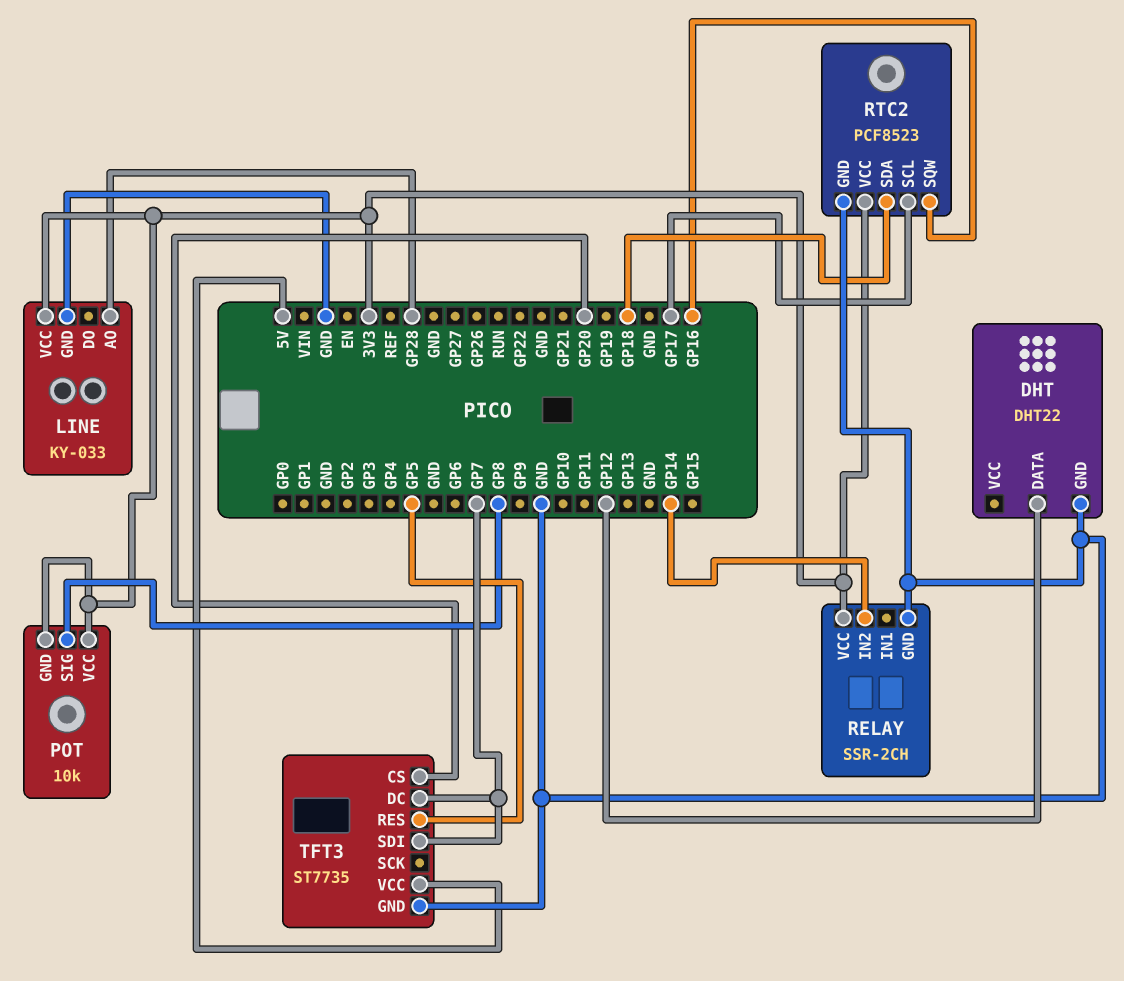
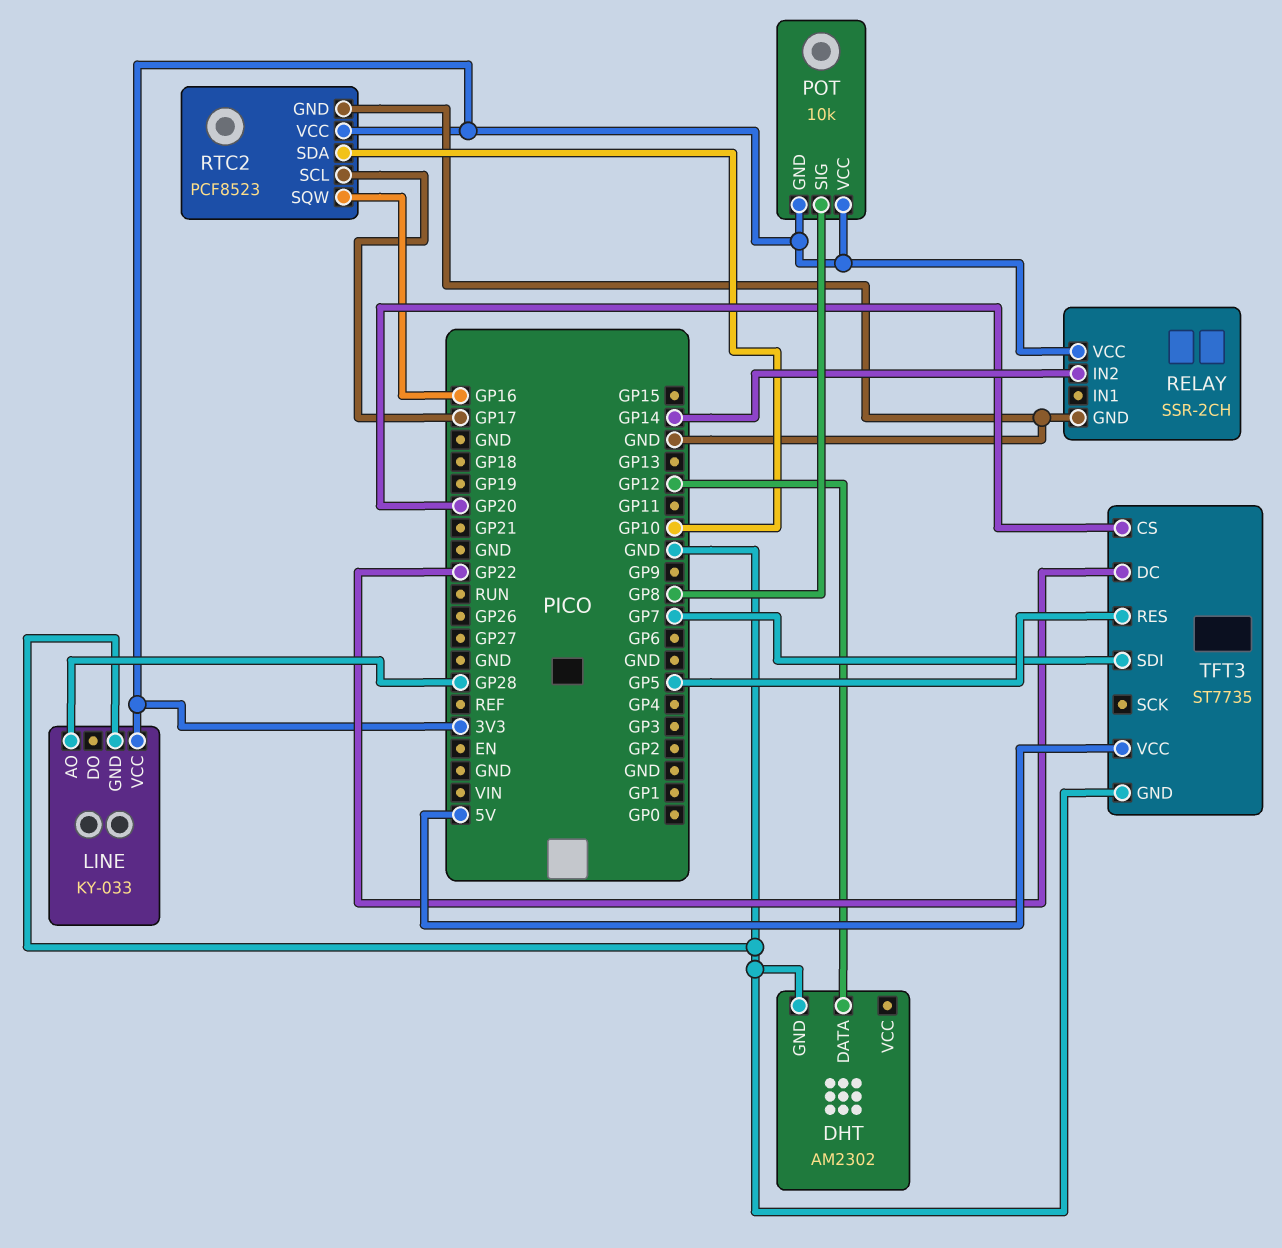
DHT: DHT22 -> AM2302
RTC2 pin SDA: GP18 -> GP10
TFT3 pin DC: GP7 -> GP22

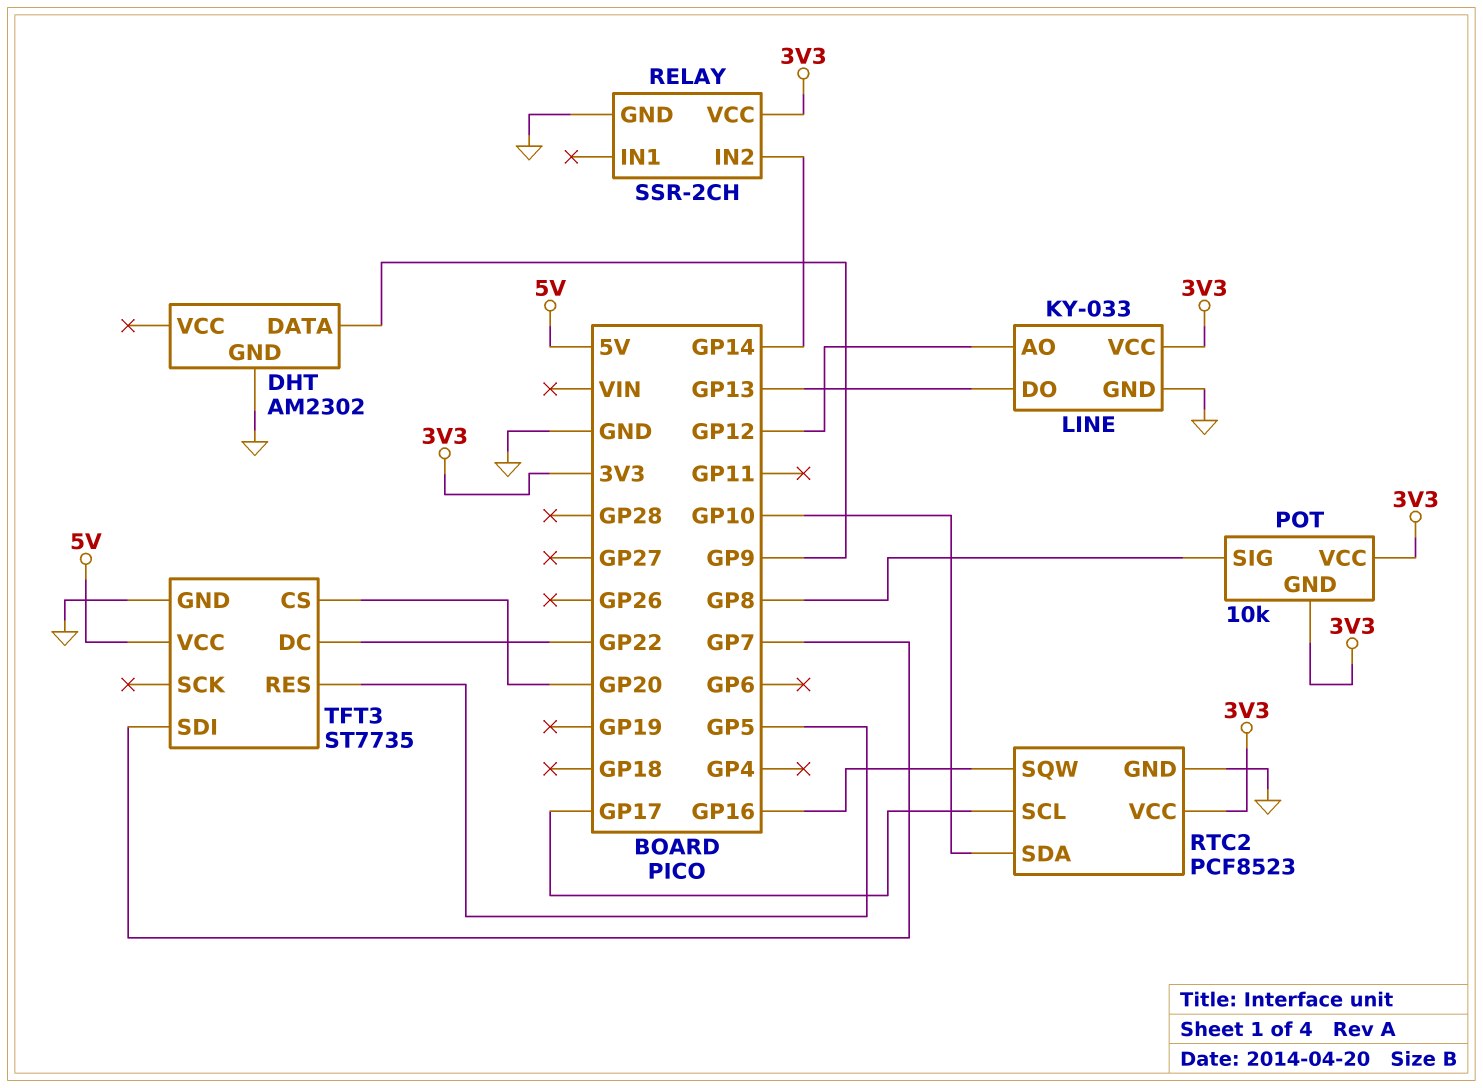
DHT pin DATA: GP12 -> GP9
LINE pin AO: GP28 -> GP12
LINE pin DO: none -> GP13

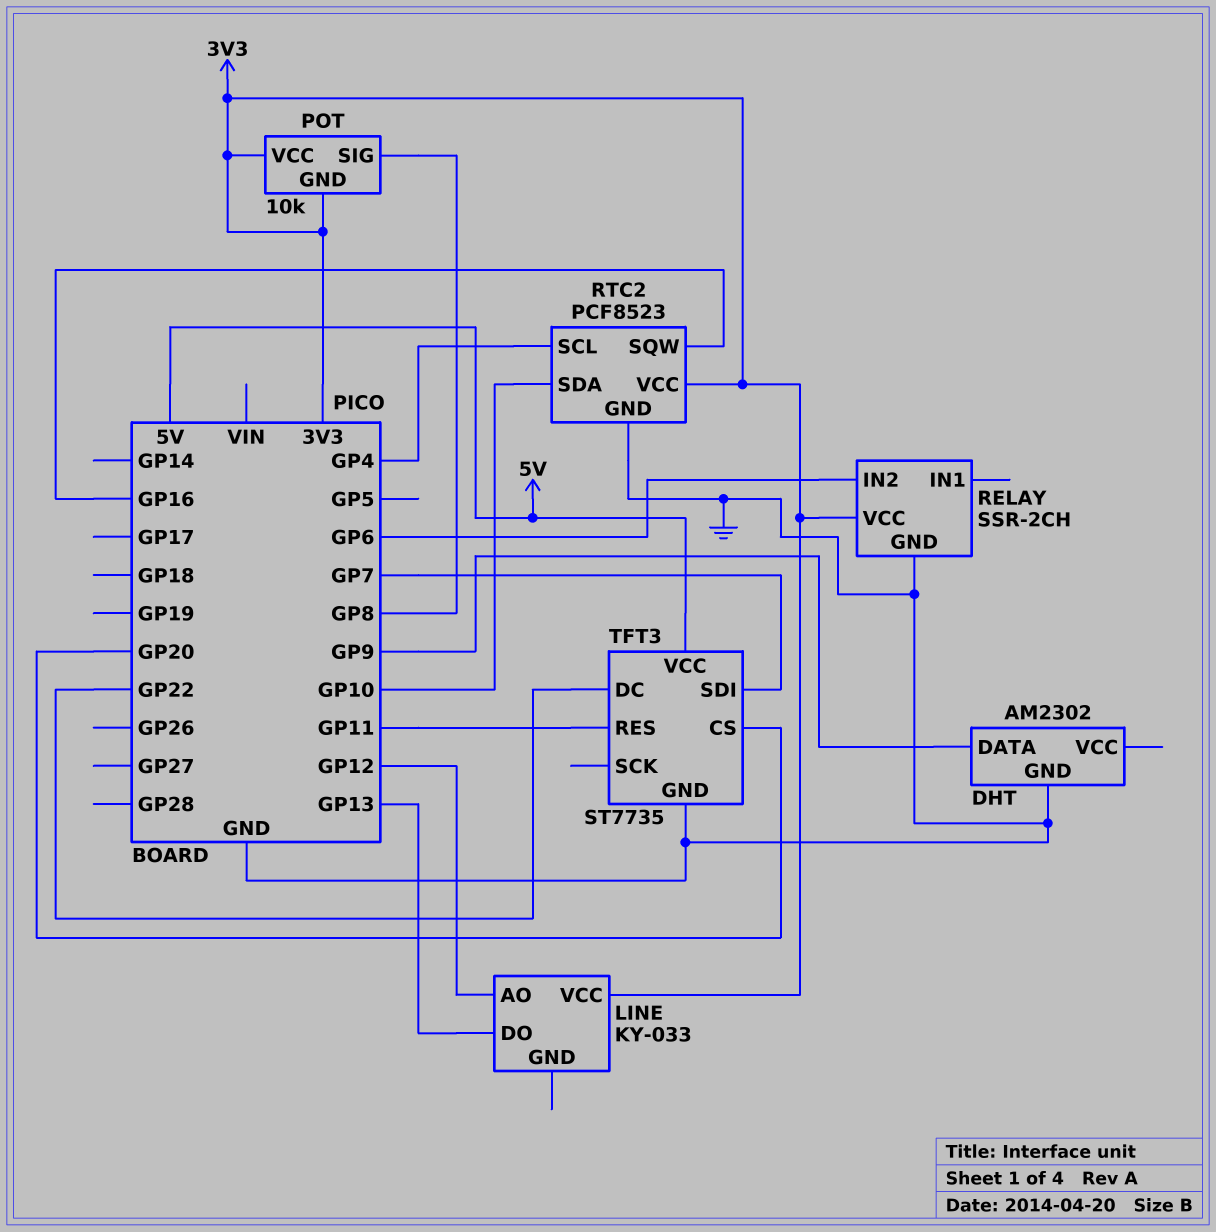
LINE pin GND: GND -> none
RELAY pin IN2: GP14 -> GP6
RTC2 pin SCL: GP17 -> GP4
TFT3 pin RES: GP5 -> GP11

